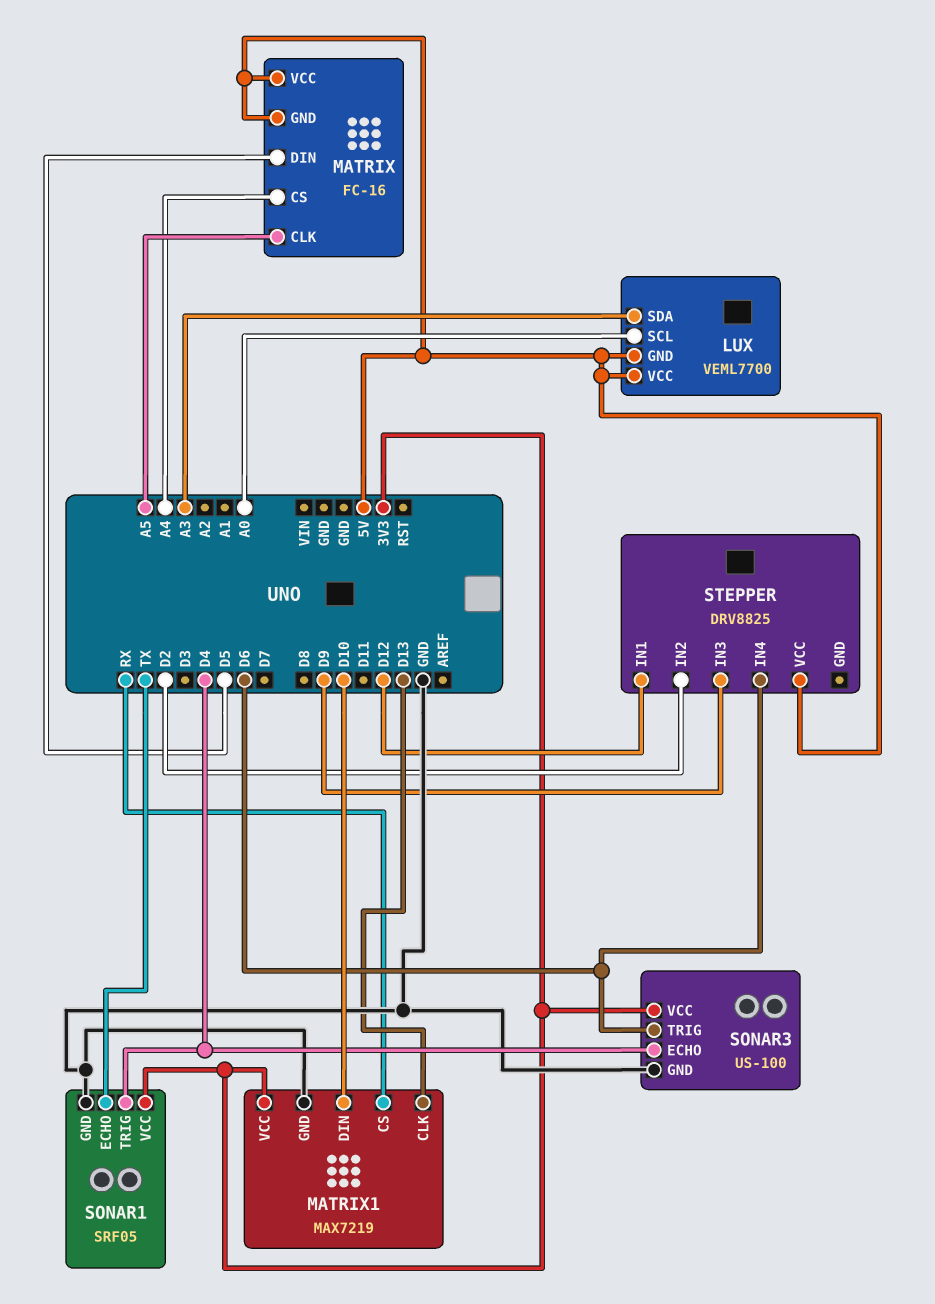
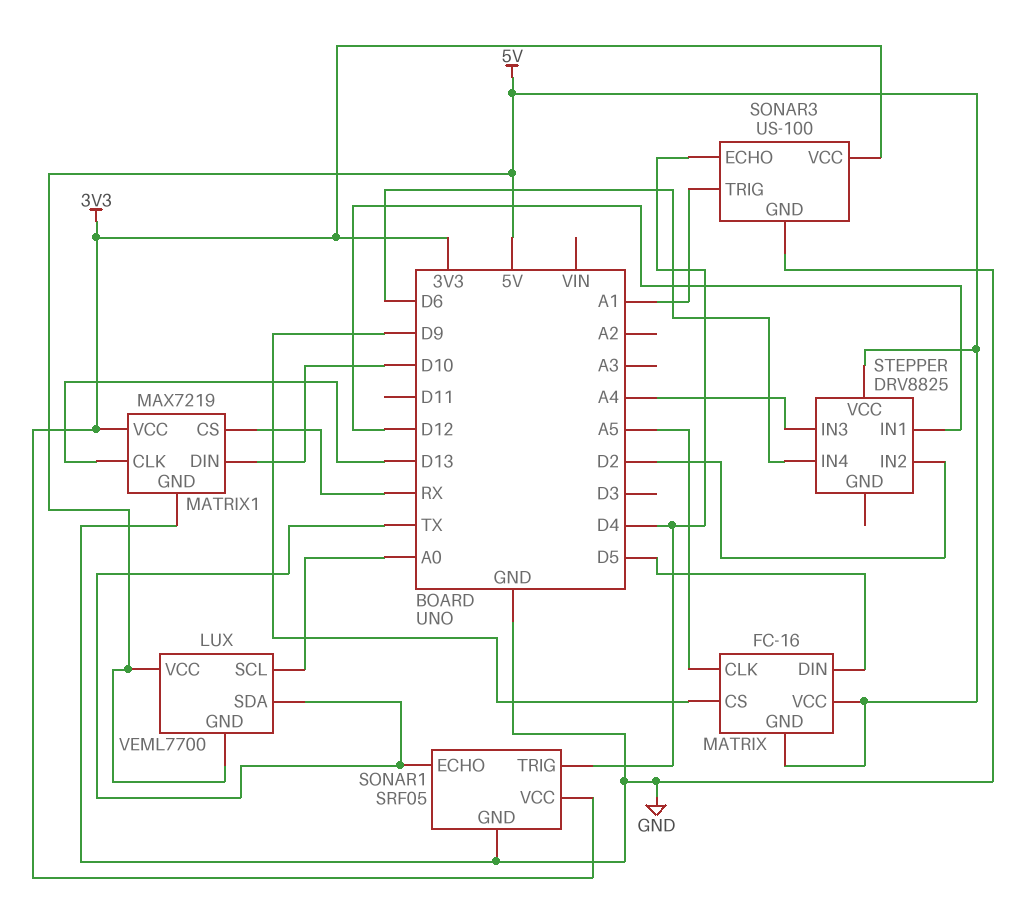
LUX pin SDA: A3 -> TX
MATRIX pin CS: A4 -> D9
SONAR3 pin TRIG: D6 -> A1
STEPPER pin IN3: D9 -> A4

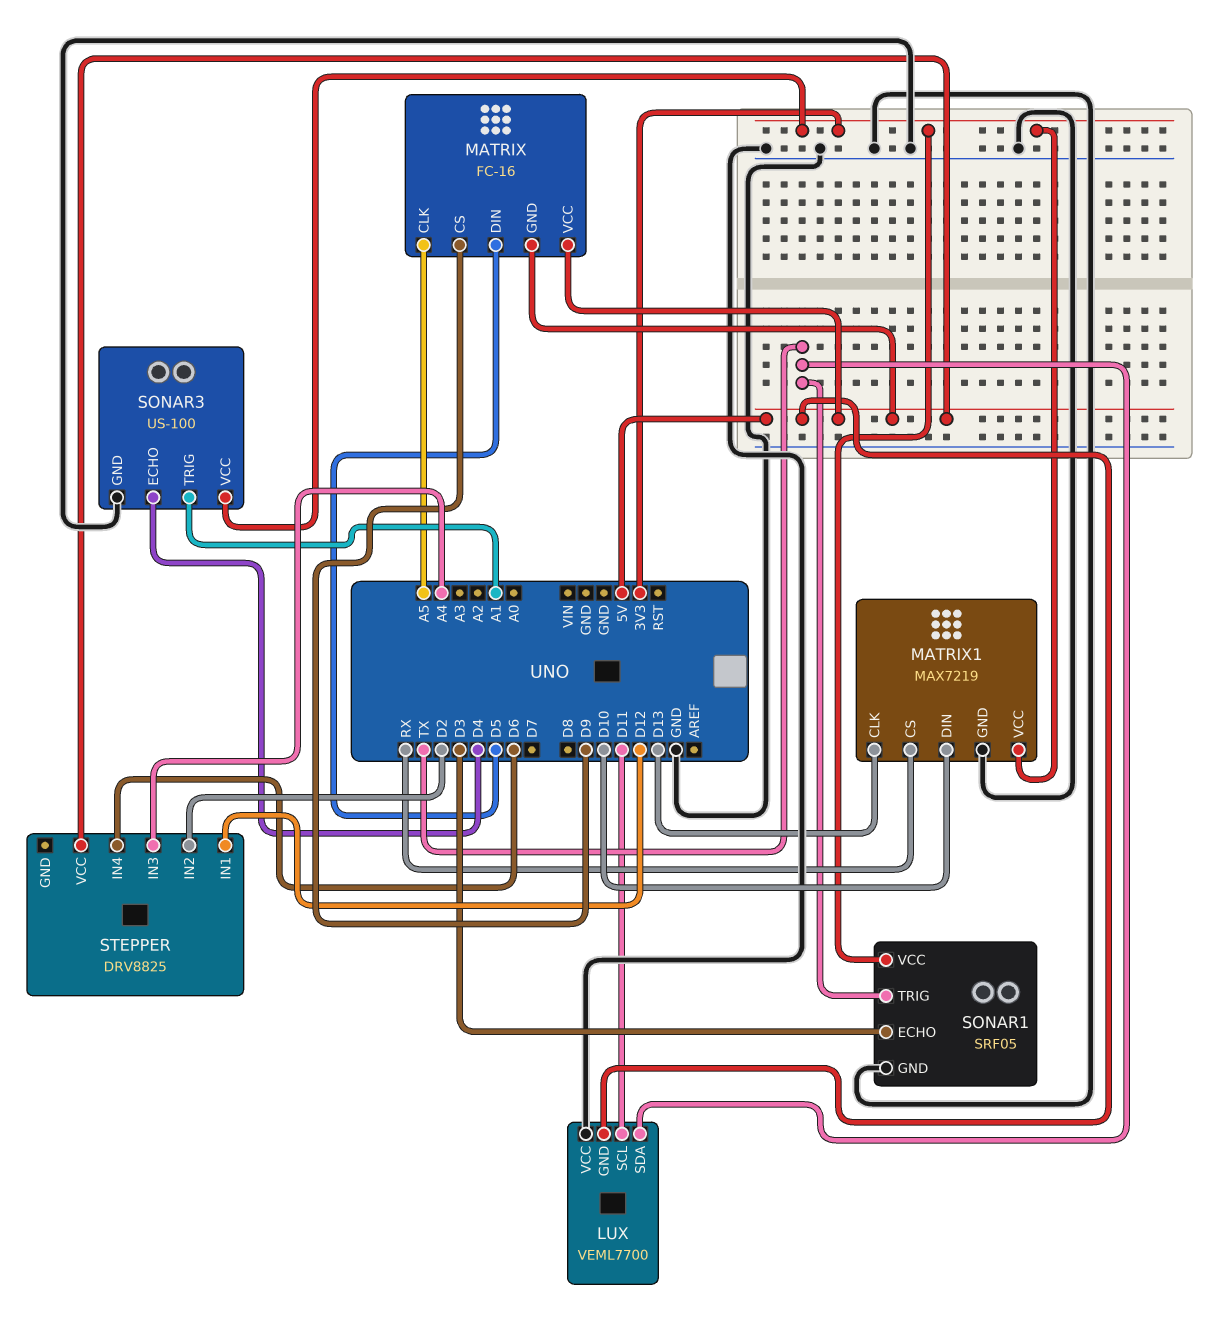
LUX pin SCL: A0 -> D11
LUX pin VCC: 5V -> GND
SONAR1 pin ECHO: TX -> D3
SONAR1 pin TRIG: D4 -> TX

